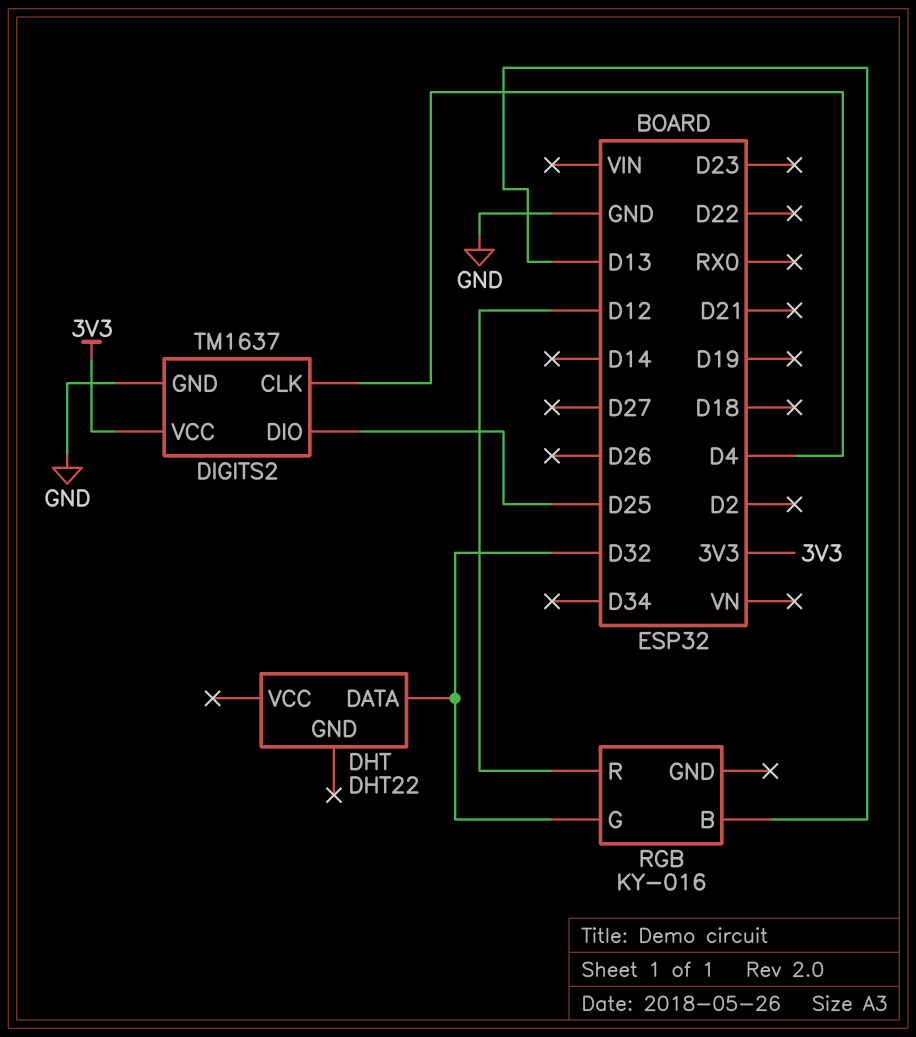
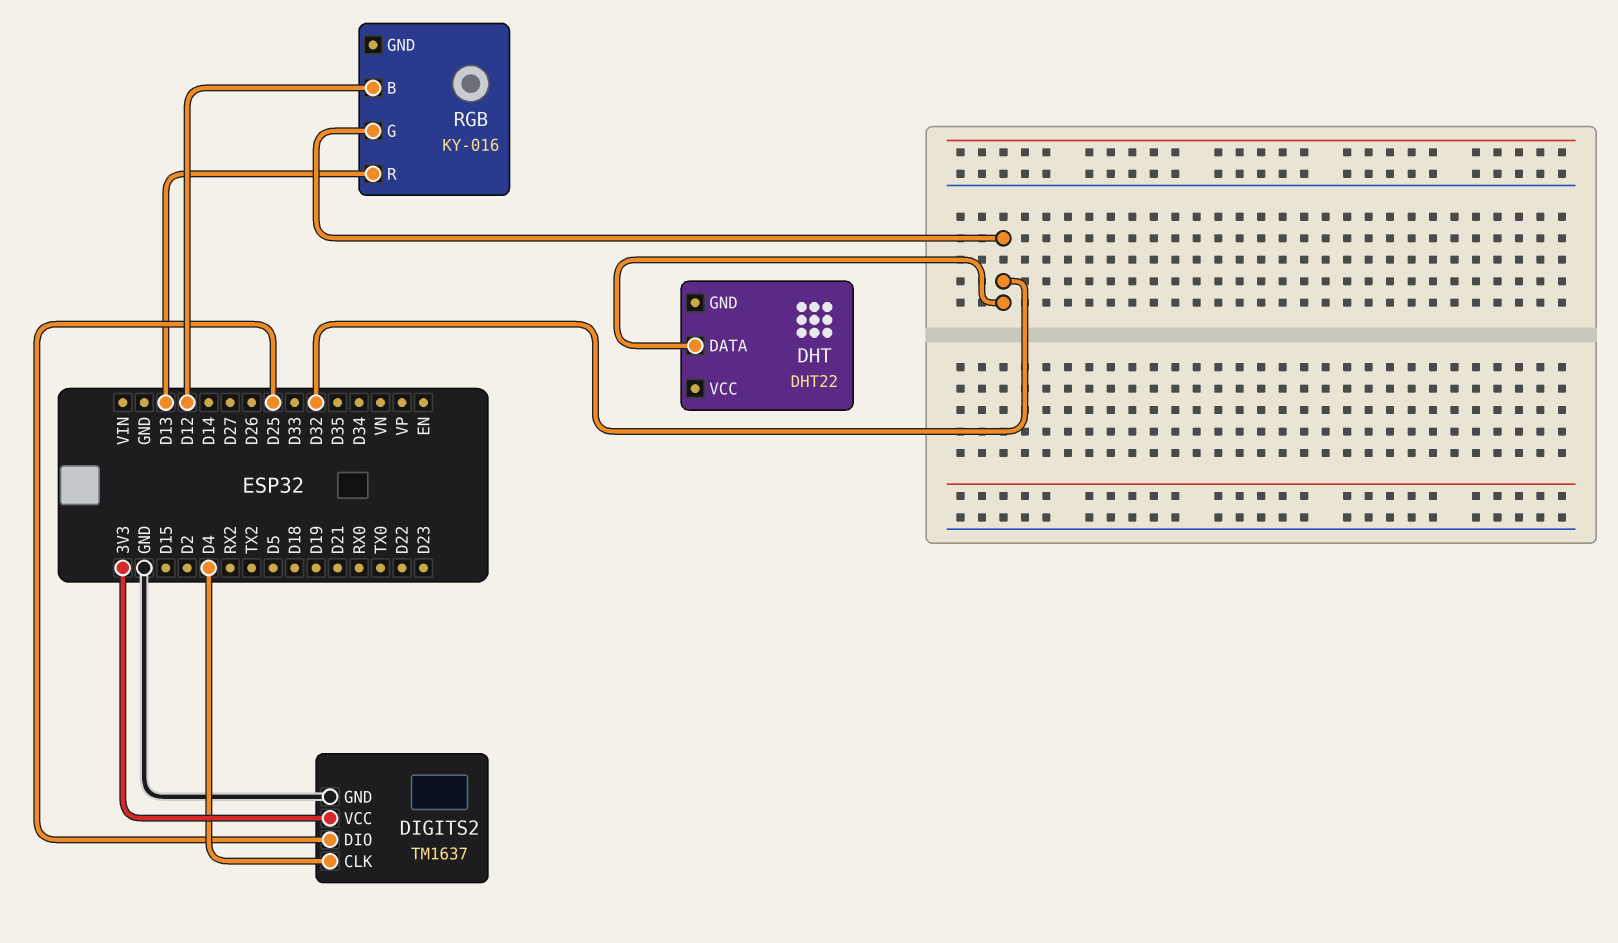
RGB pin B: D13 -> D12
RGB pin R: D12 -> D13

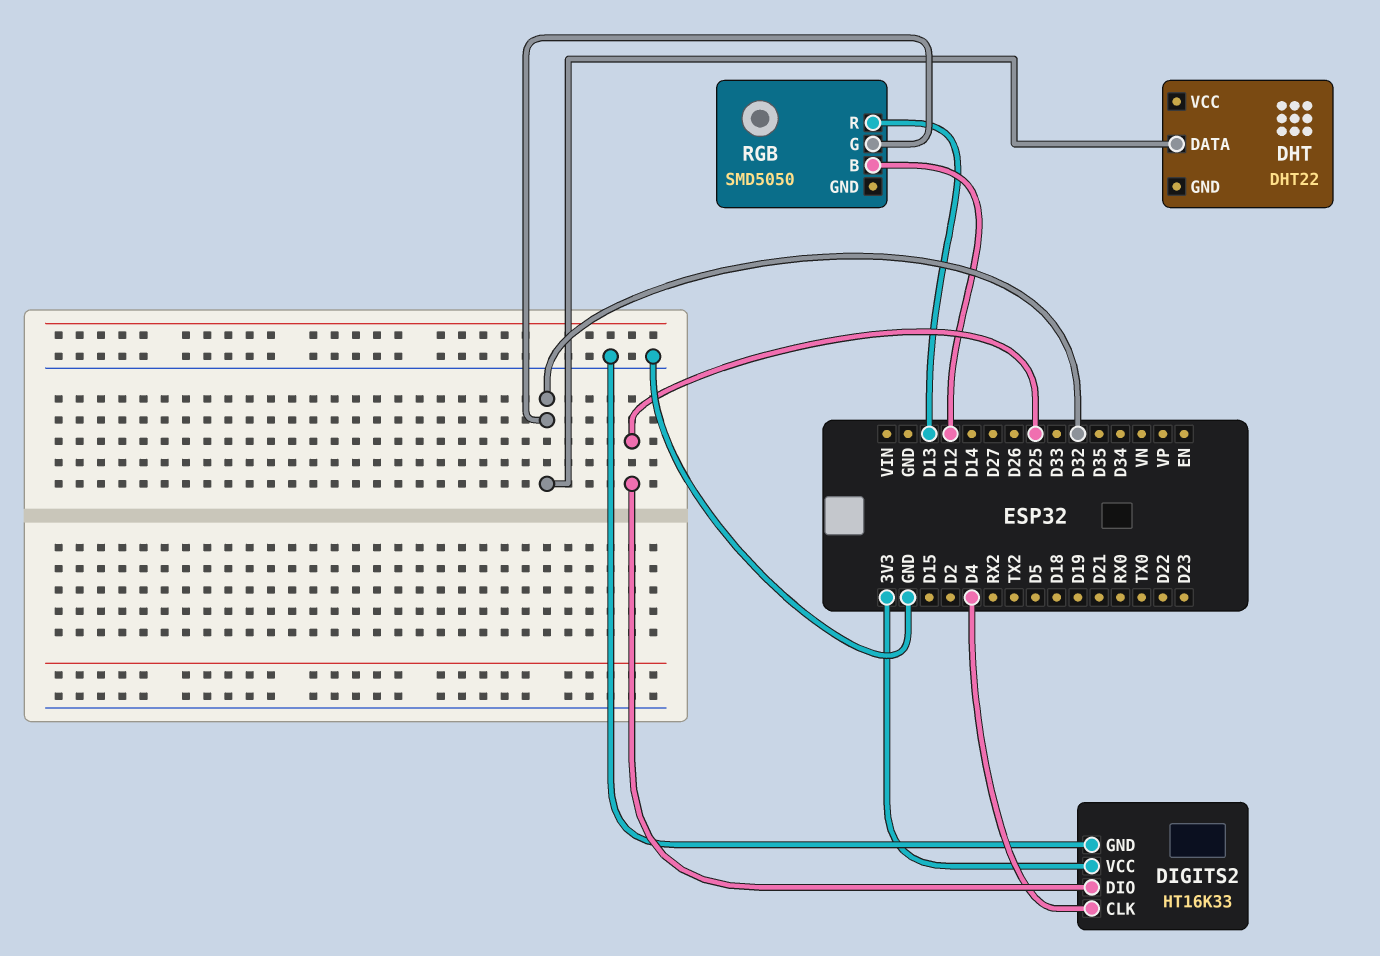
DIGITS2: TM1637 -> HT16K33
RGB: KY-016 -> SMD5050

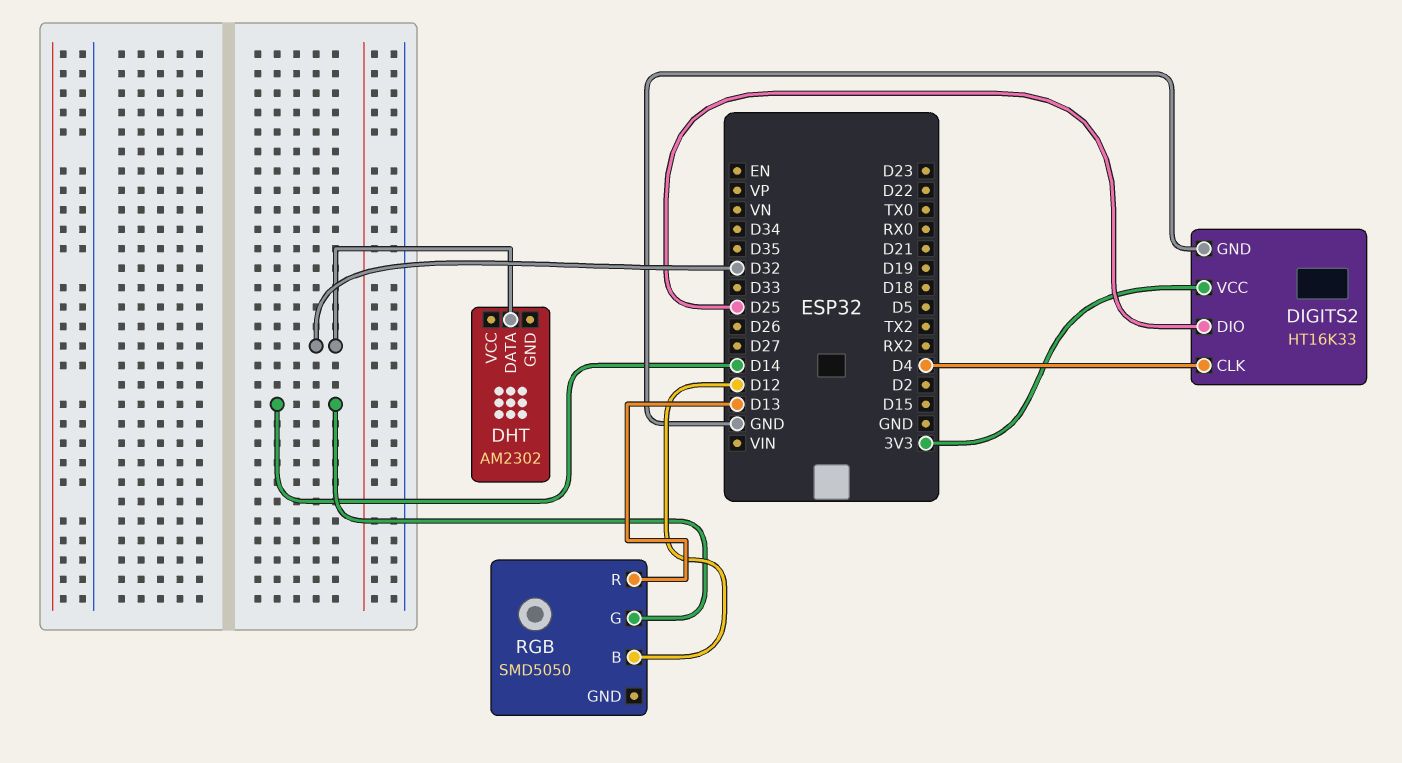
DHT: DHT22 -> AM2302
RGB pin G: D32 -> D14

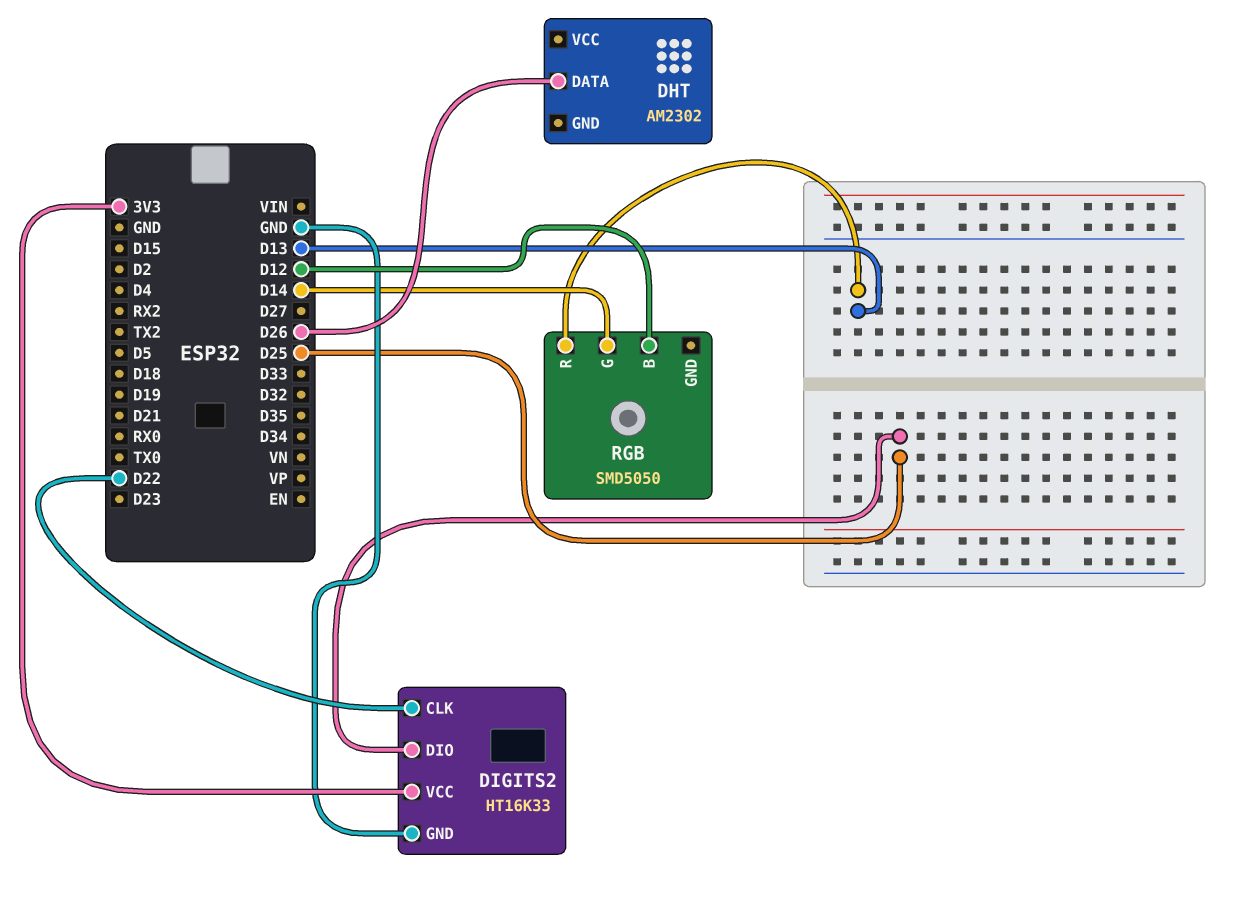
DHT pin DATA: D32 -> D26
DIGITS2 pin CLK: D4 -> D22

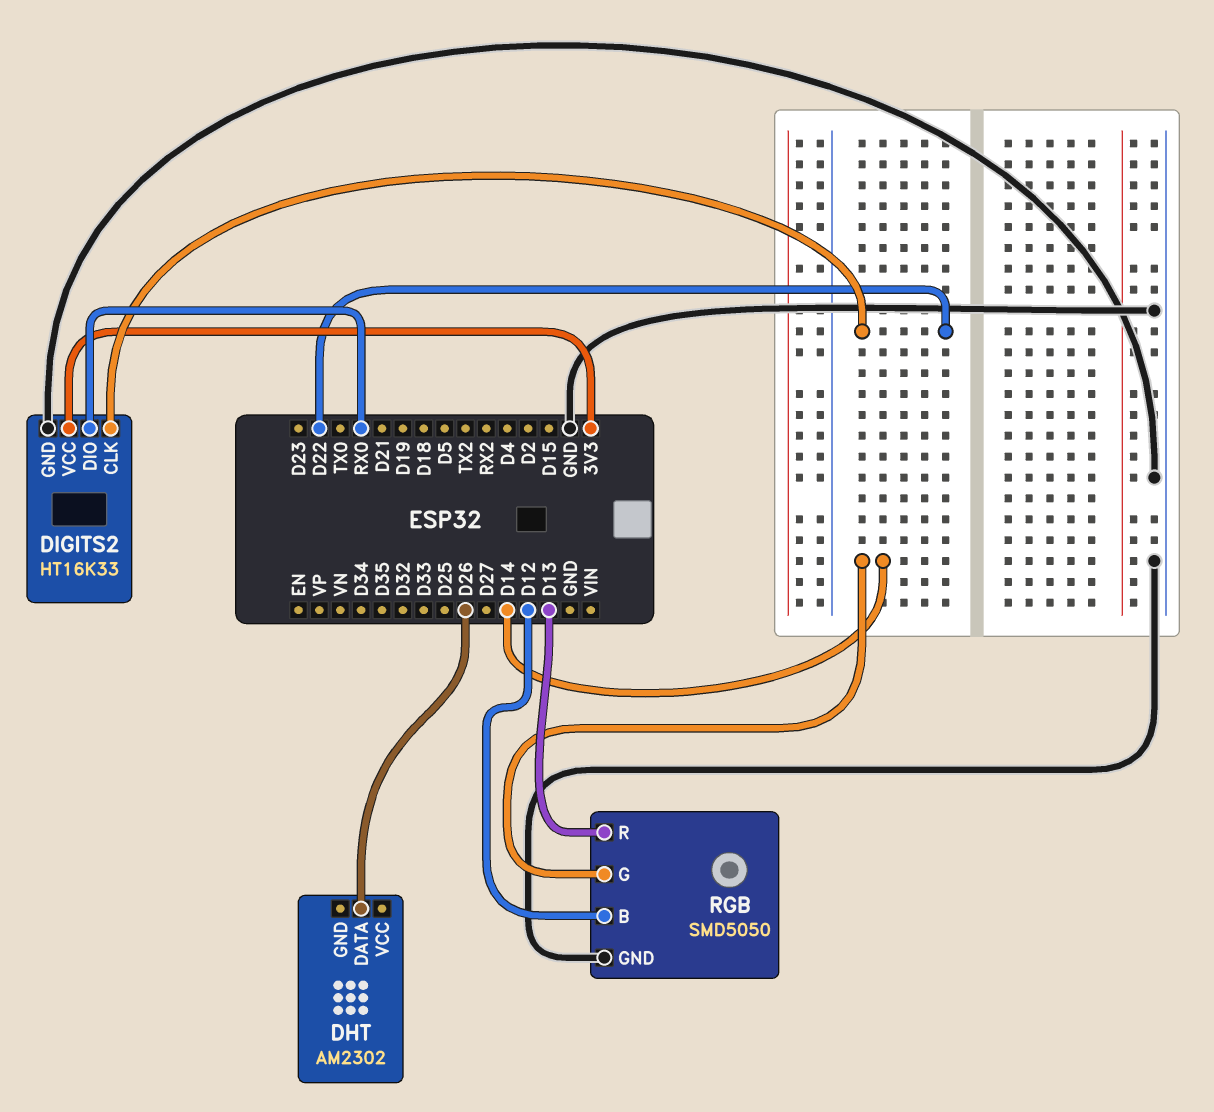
DIGITS2 pin DIO: D25 -> RX0
RGB pin GND: none -> GND

